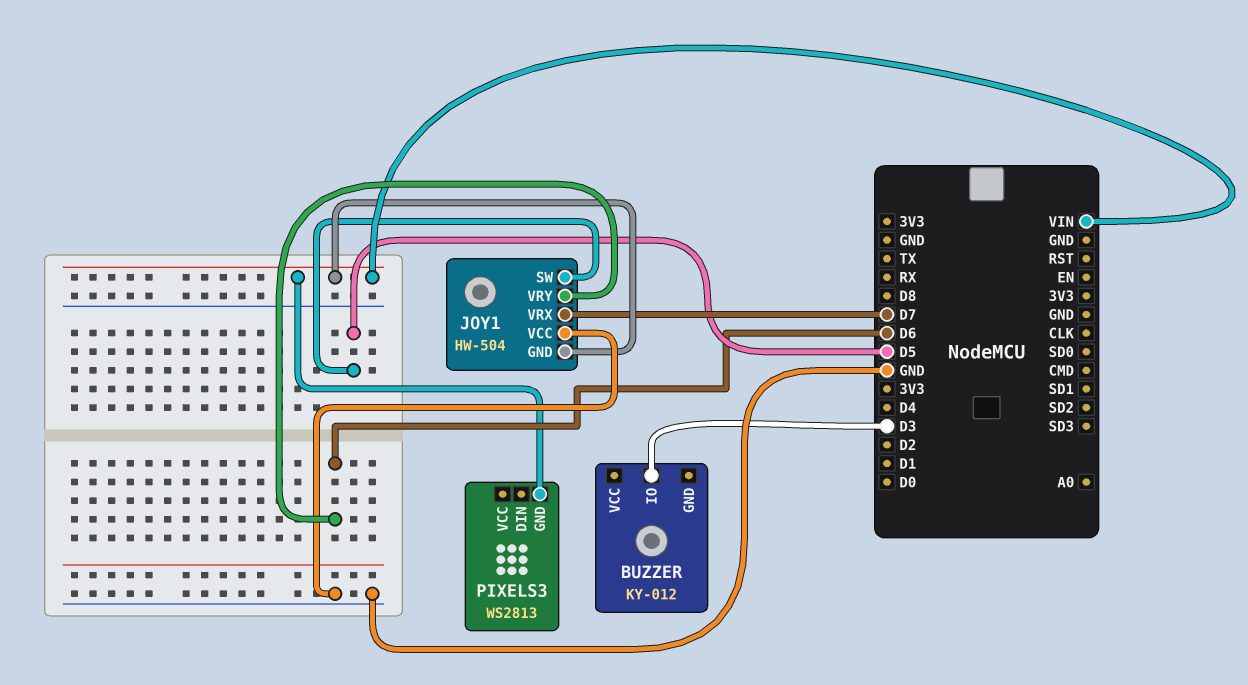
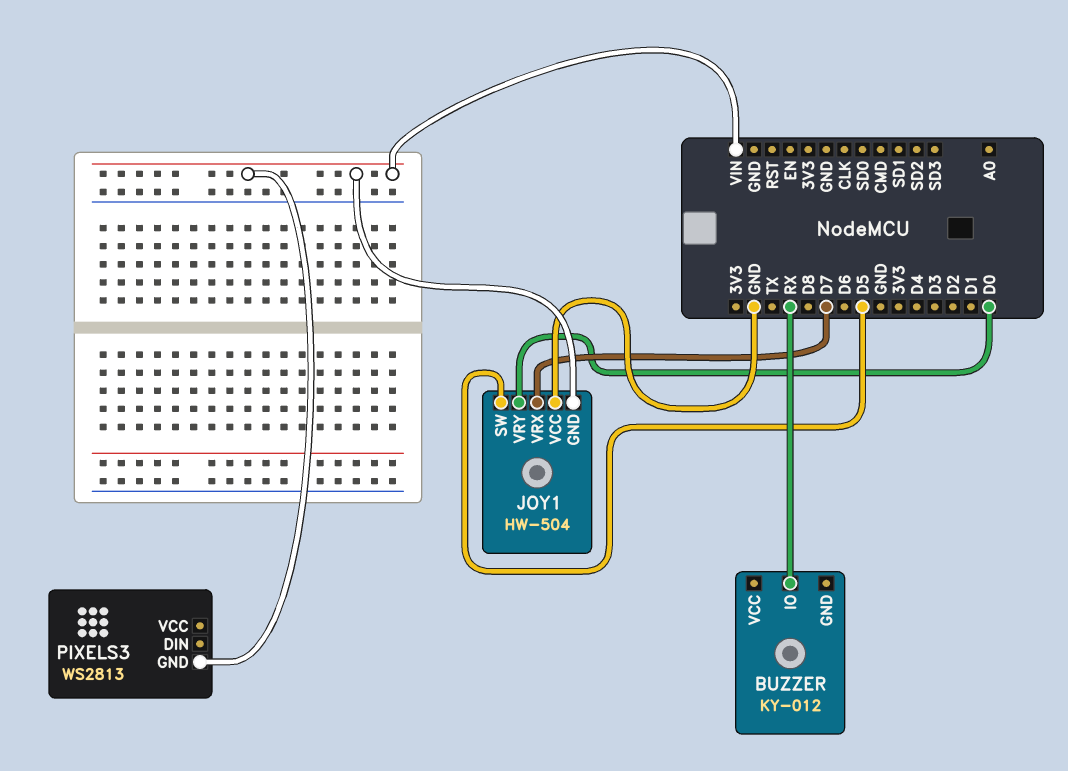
BUZZER pin IO: D3 -> RX
JOY1 pin VRY: D6 -> D0

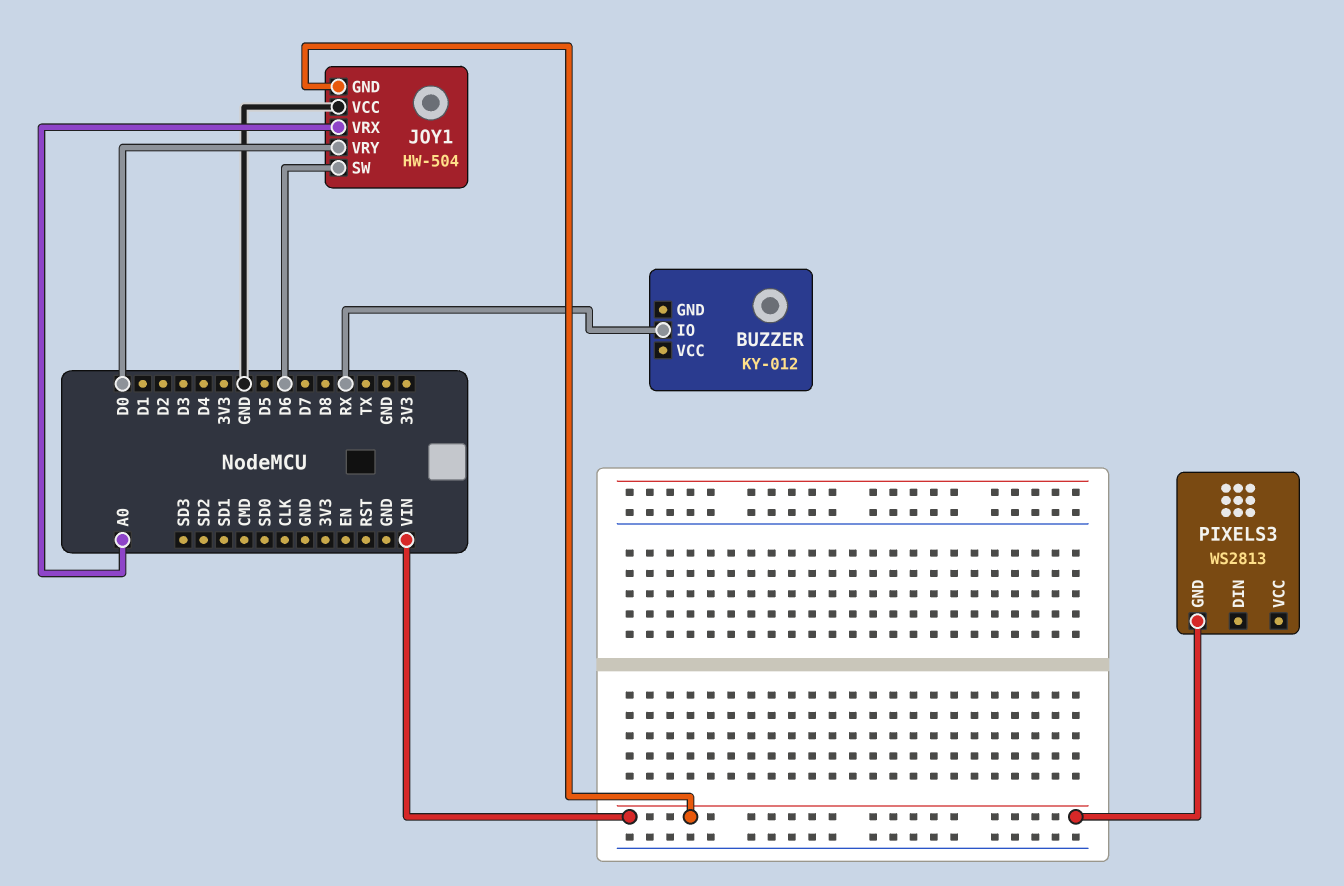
JOY1 pin SW: D5 -> D6
JOY1 pin VRX: D7 -> A0

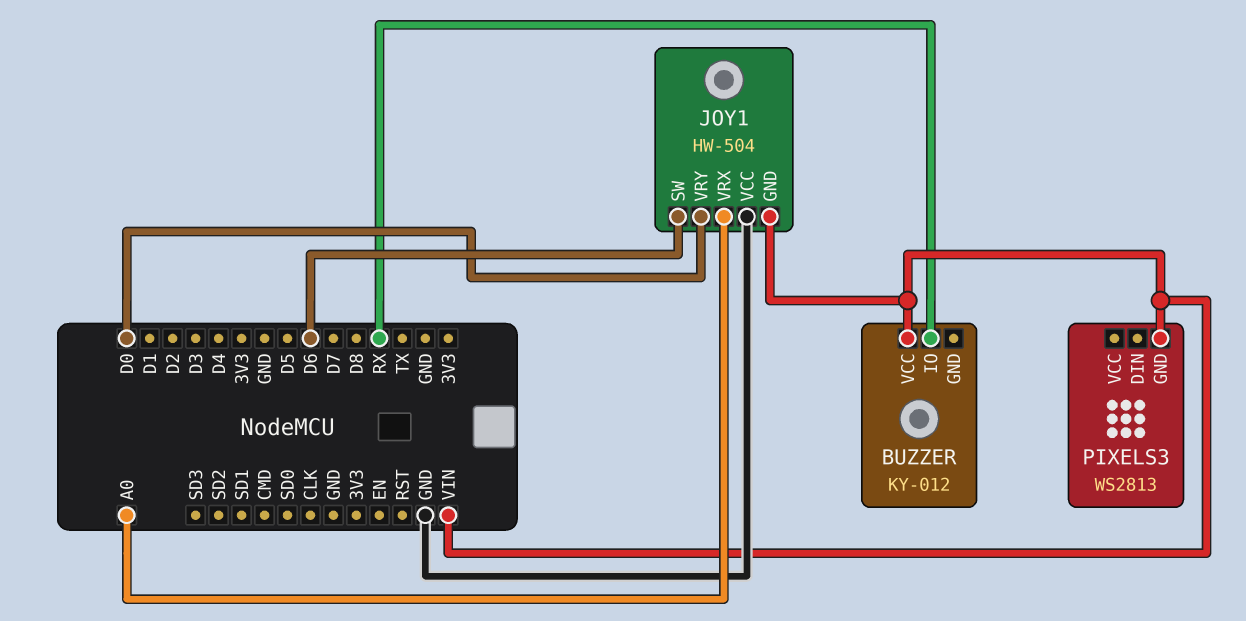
BUZZER pin VCC: none -> VIN

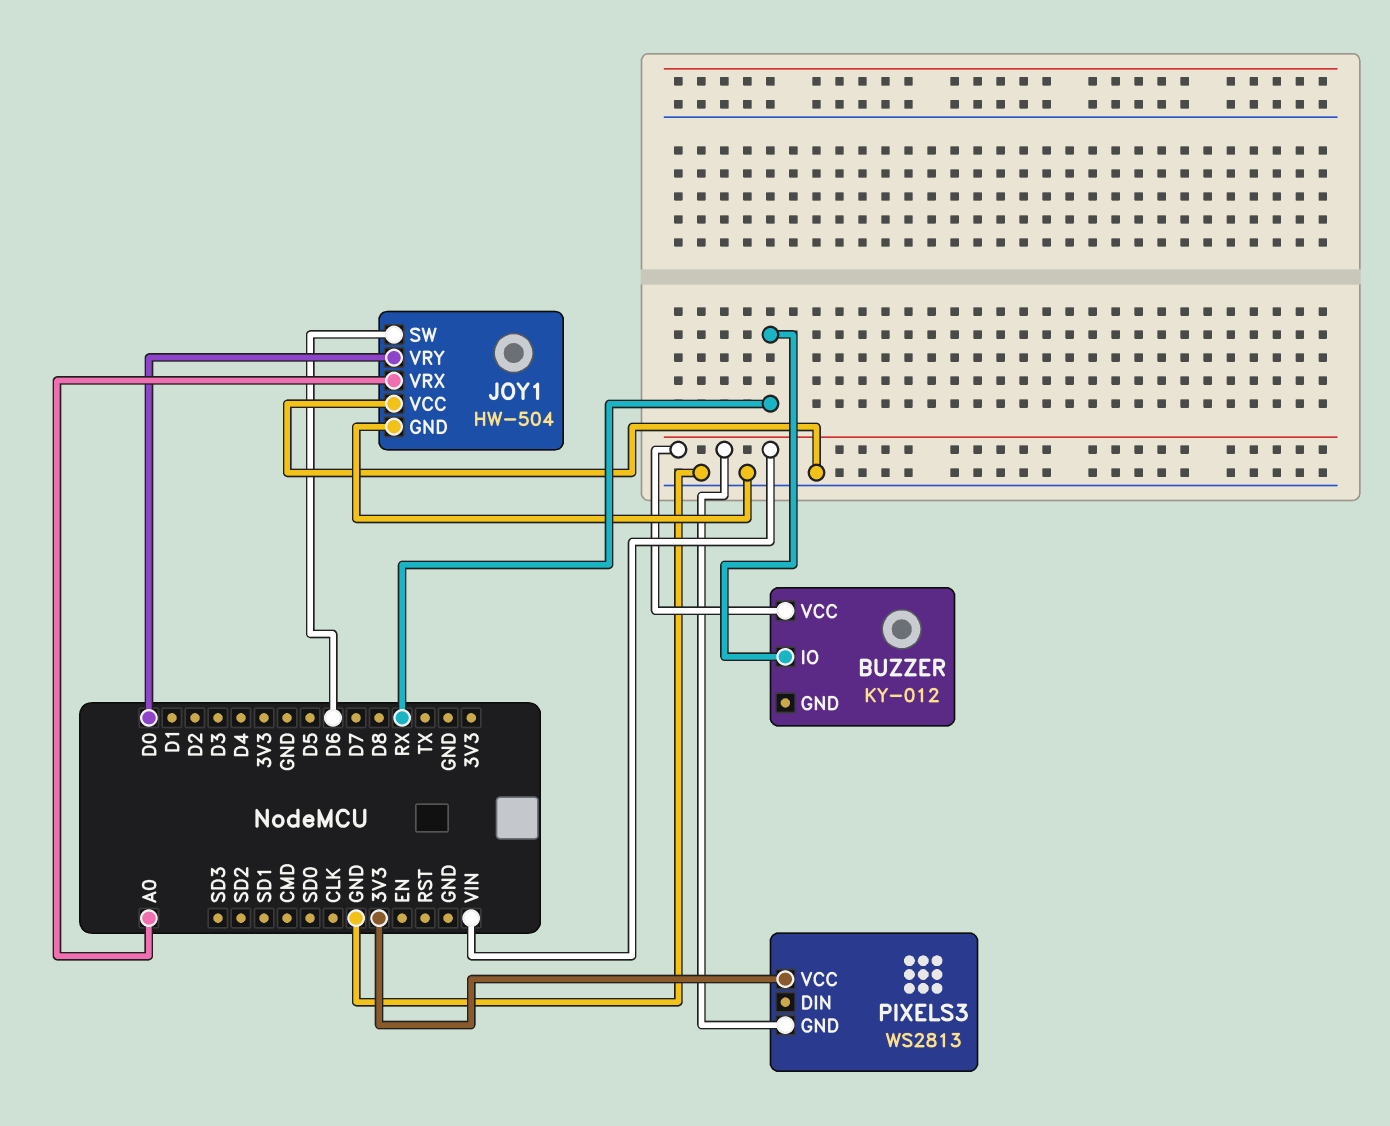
JOY1 pin GND: VIN -> GND
PIXELS3 pin VCC: none -> 3V3

